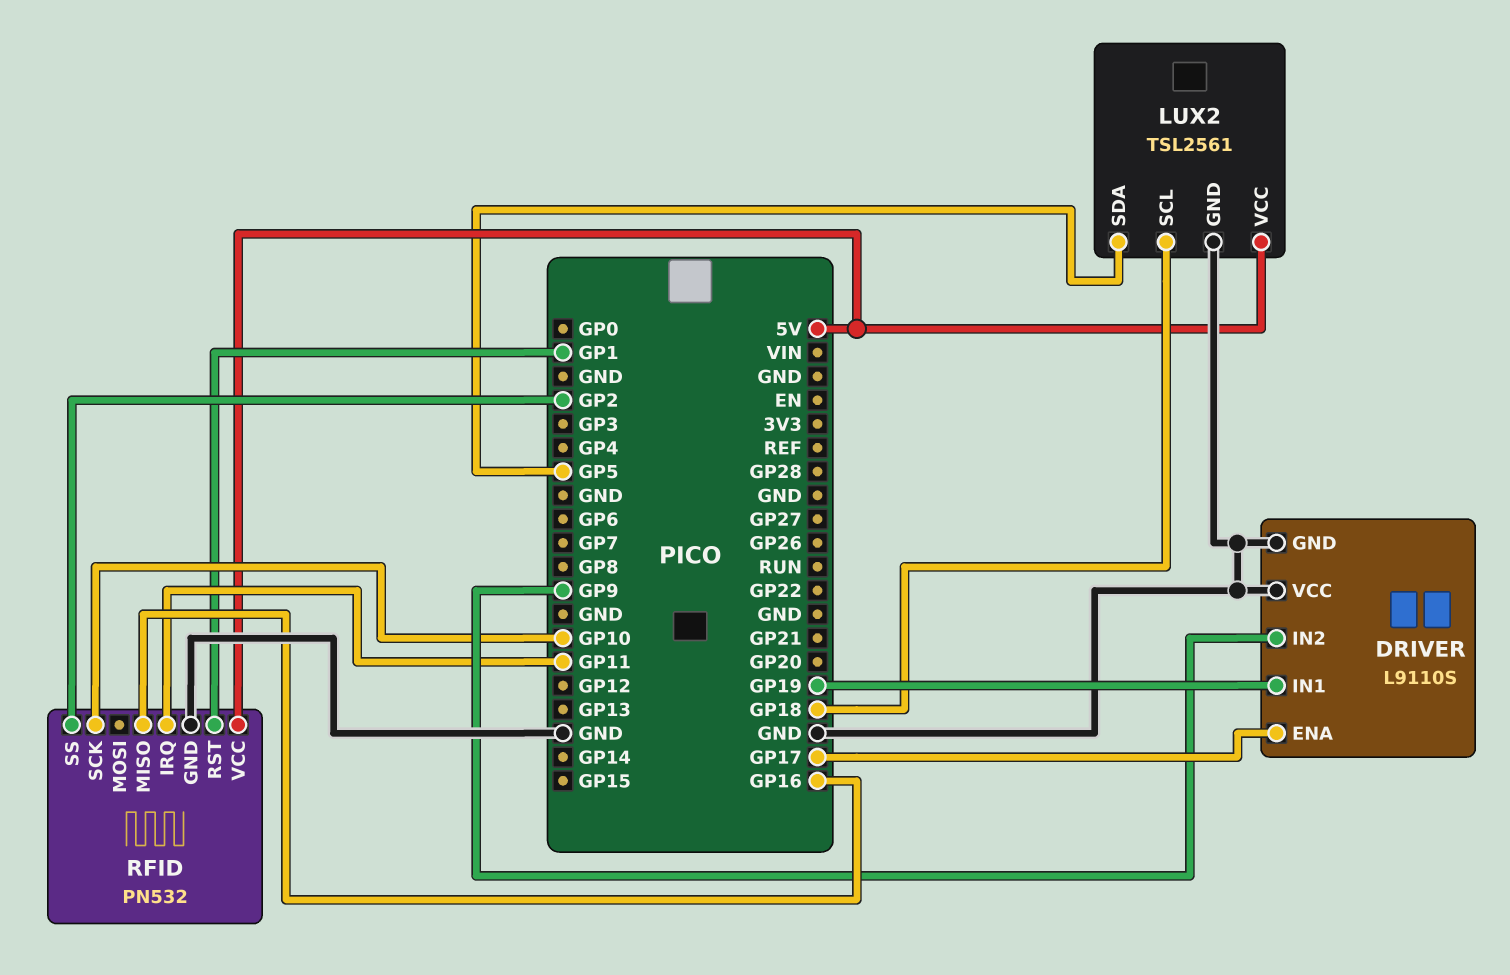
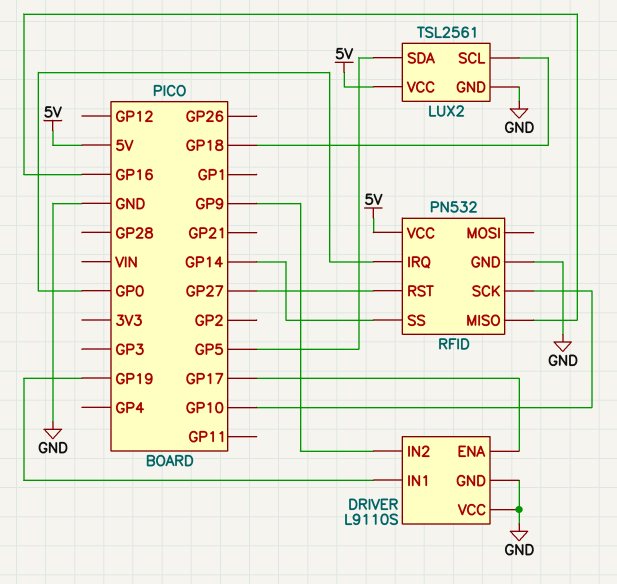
RFID pin IRQ: GP11 -> GP0
RFID pin RST: GP1 -> GP27
RFID pin SS: GP2 -> GP14

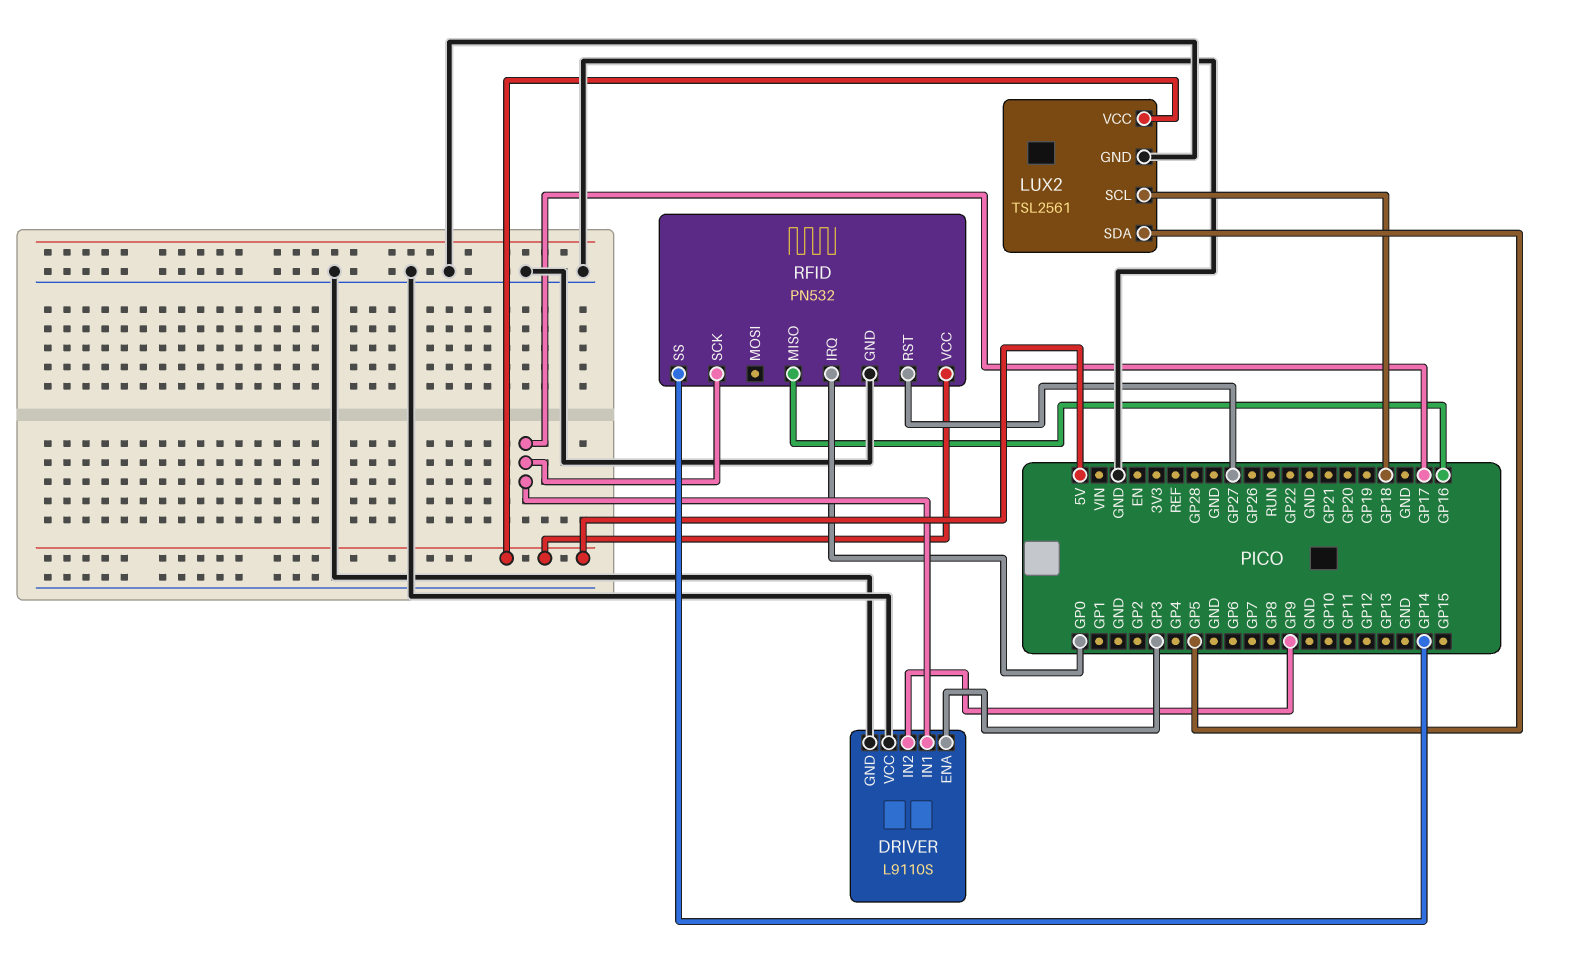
DRIVER pin ENA: GP17 -> GP3
DRIVER pin IN1: GP19 -> GP17
RFID pin SCK: GP10 -> GP17

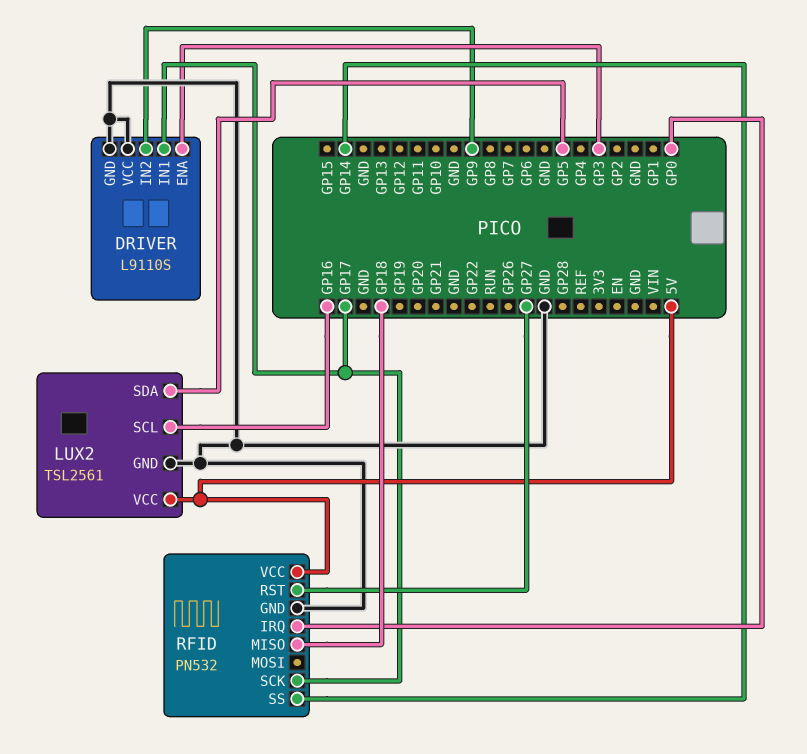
LUX2 pin SCL: GP18 -> GP16
RFID pin MISO: GP16 -> GP18

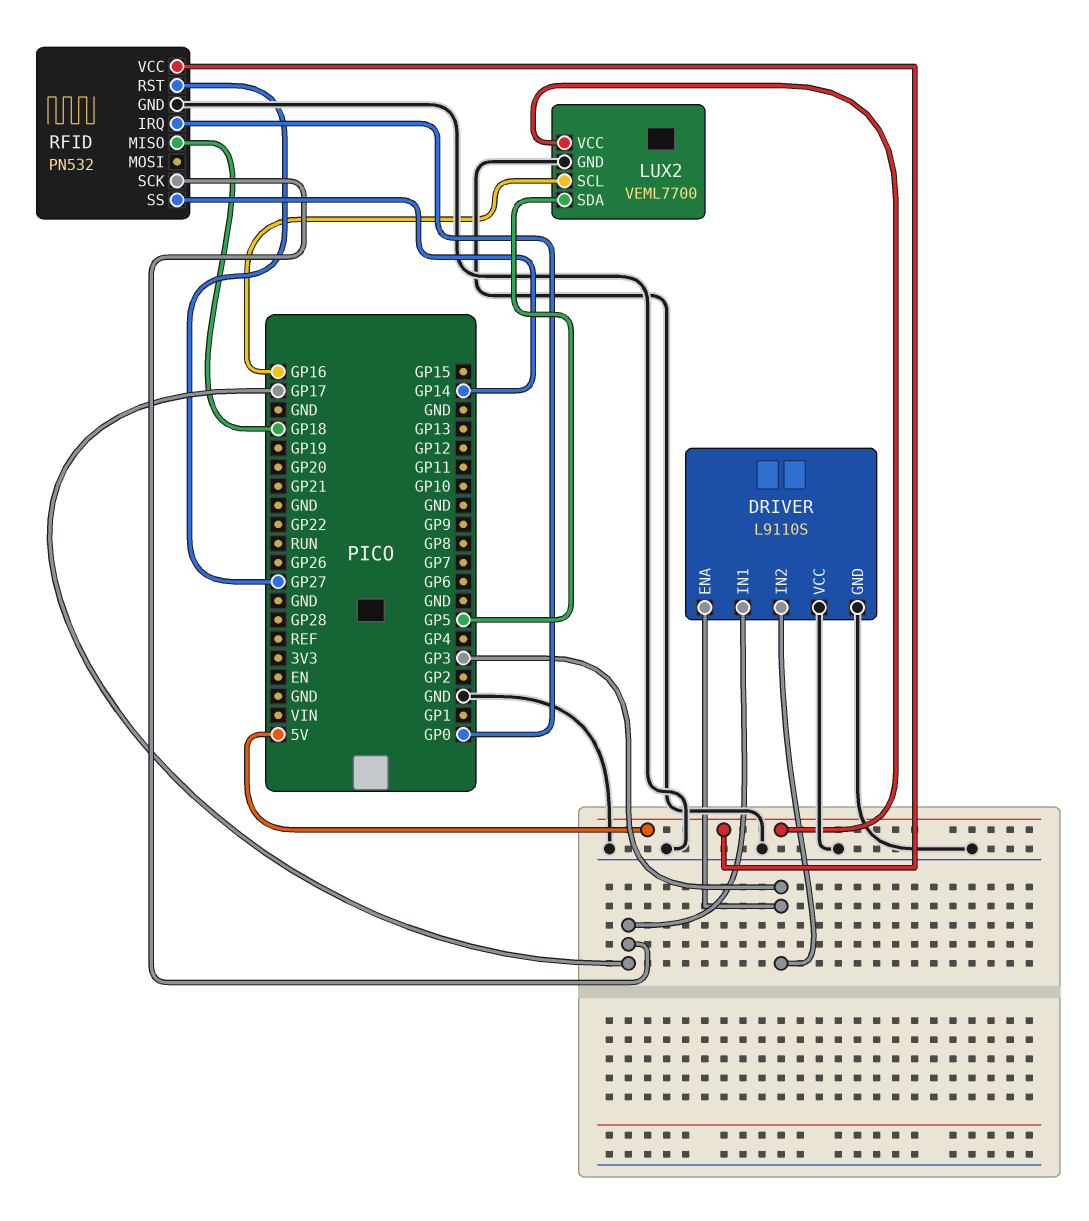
DRIVER pin IN2: GP9 -> GP3
LUX2: TSL2561 -> VEML7700

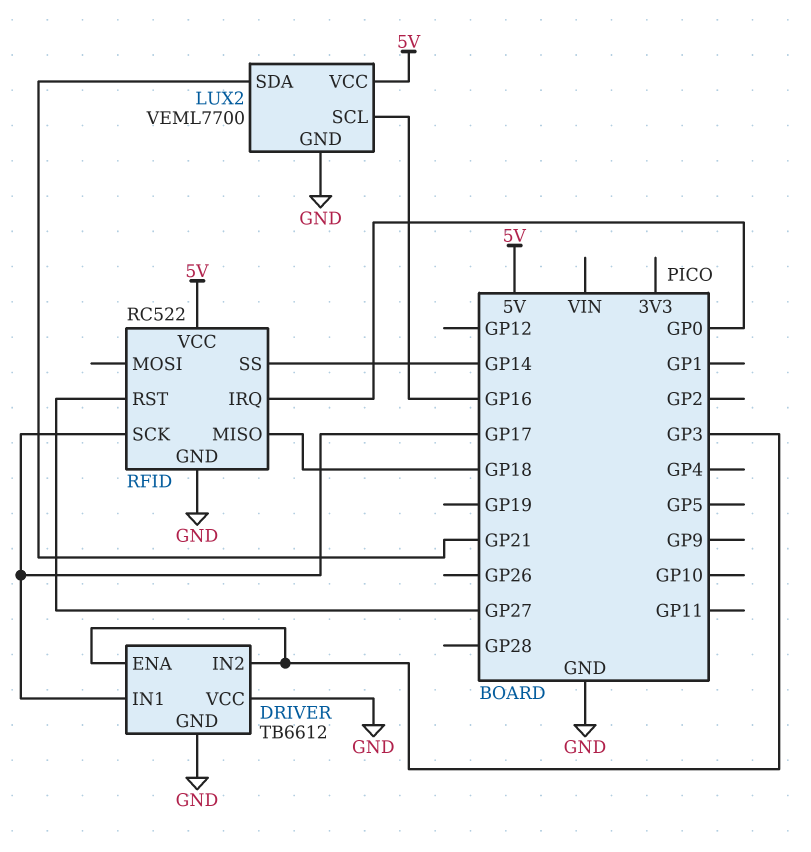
DRIVER: L9110S -> TB6612
LUX2 pin SDA: GP5 -> GP21
RFID: PN532 -> RC522

